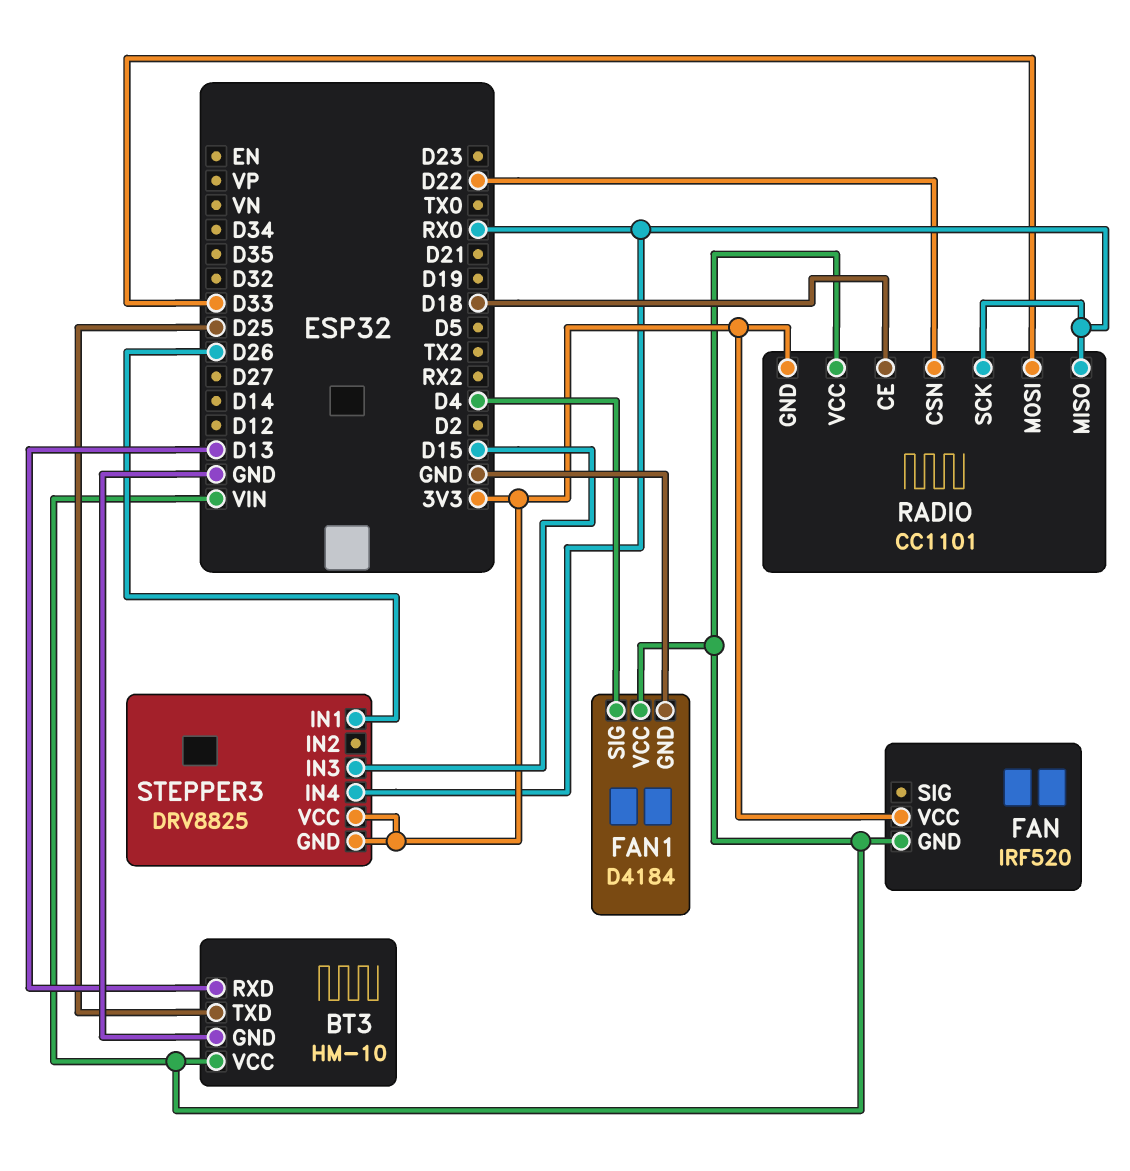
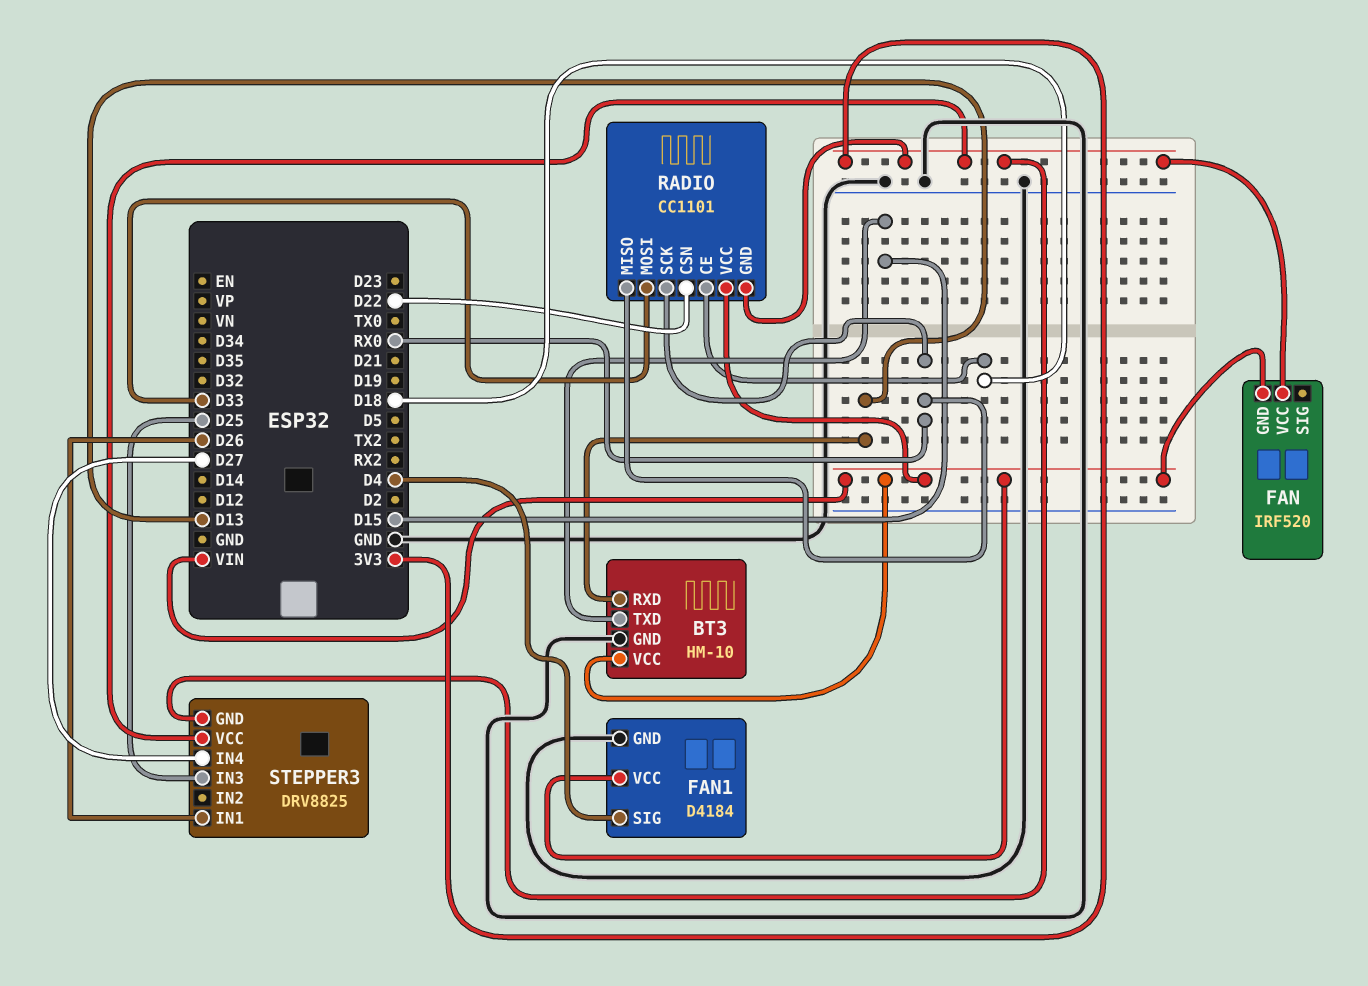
BT3 pin TXD: D25 -> D15
STEPPER3 pin IN3: D15 -> D25
STEPPER3 pin IN4: RX0 -> D27

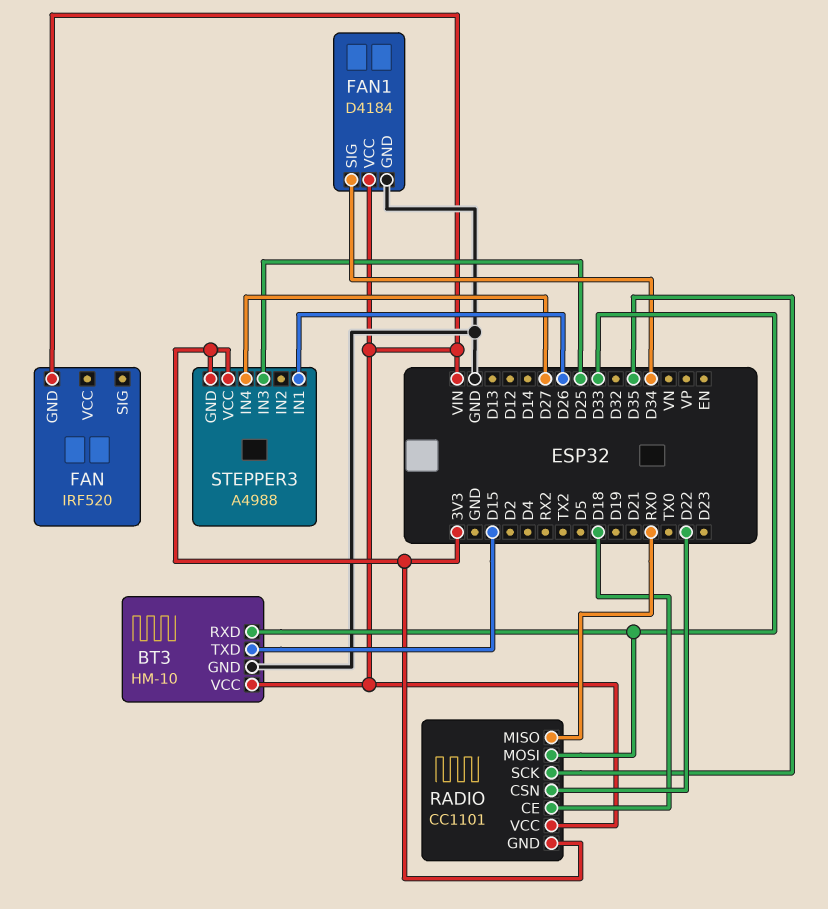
BT3 pin RXD: D13 -> D33
FAN pin VCC: 3V3 -> none
FAN1 pin SIG: D4 -> D34
RADIO pin SCK: RX0 -> D35
STEPPER3: DRV8825 -> A4988

